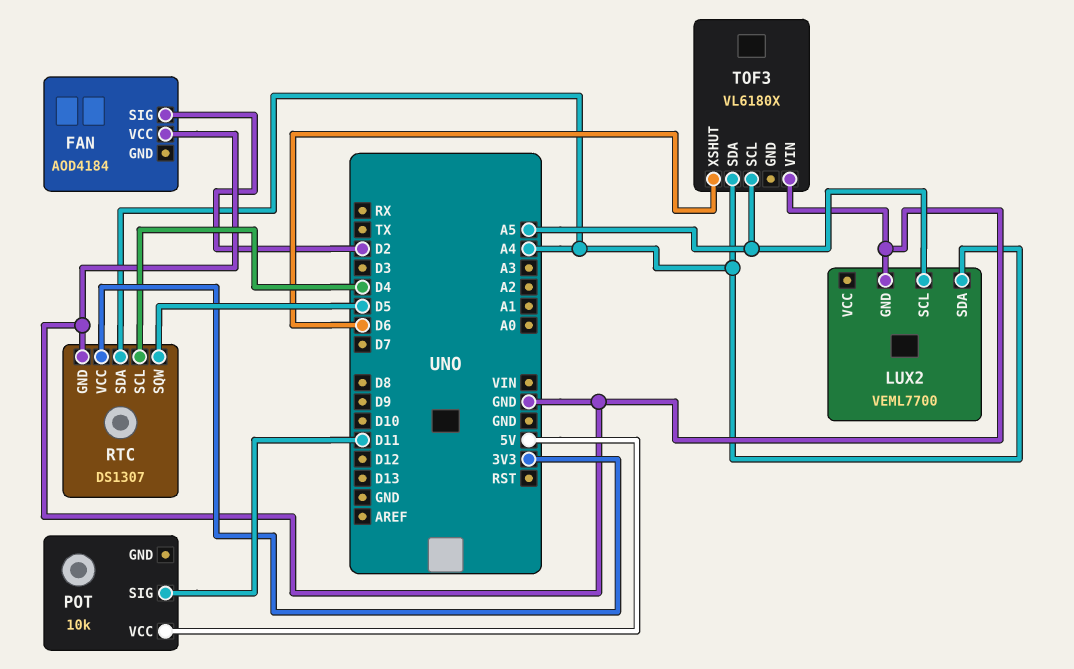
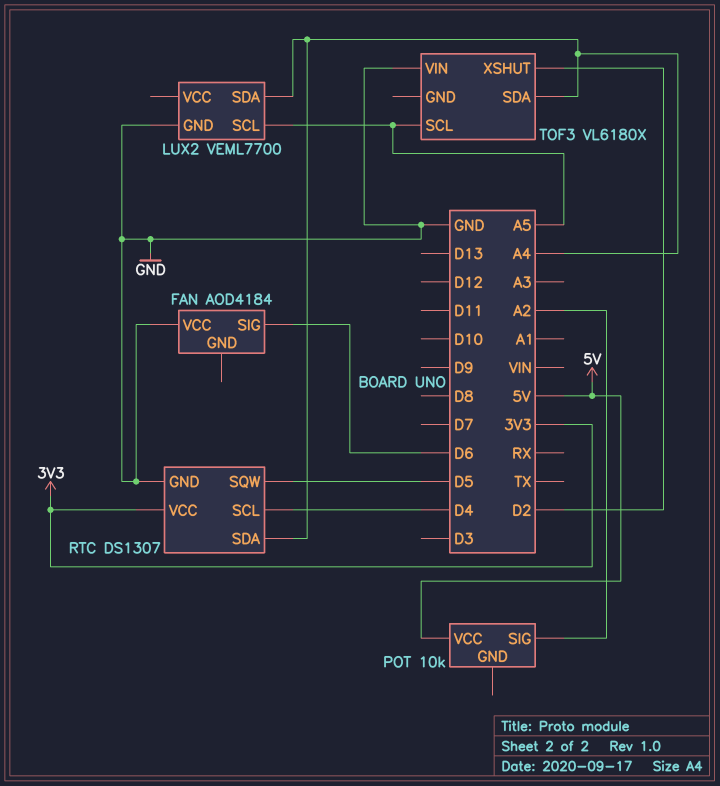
FAN pin SIG: D2 -> D6
POT pin SIG: D11 -> A2
TOF3 pin XSHUT: D6 -> D2

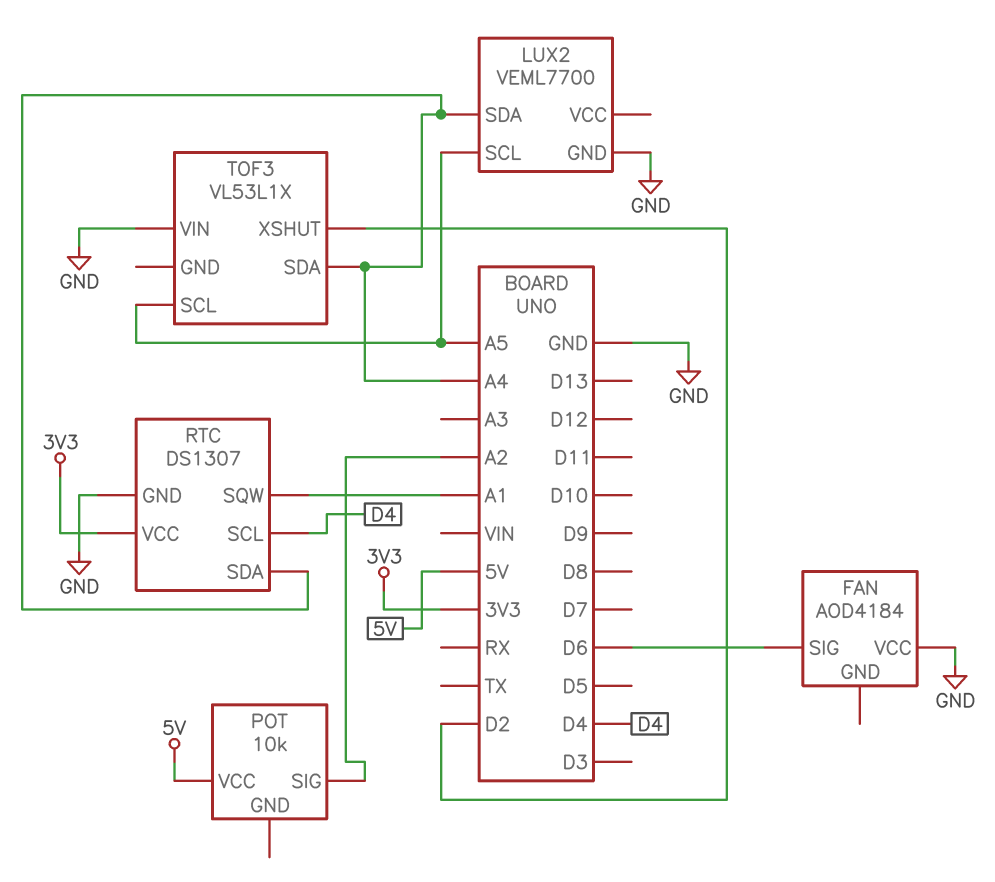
RTC pin SQW: D5 -> A1
TOF3: VL6180X -> VL53L1X

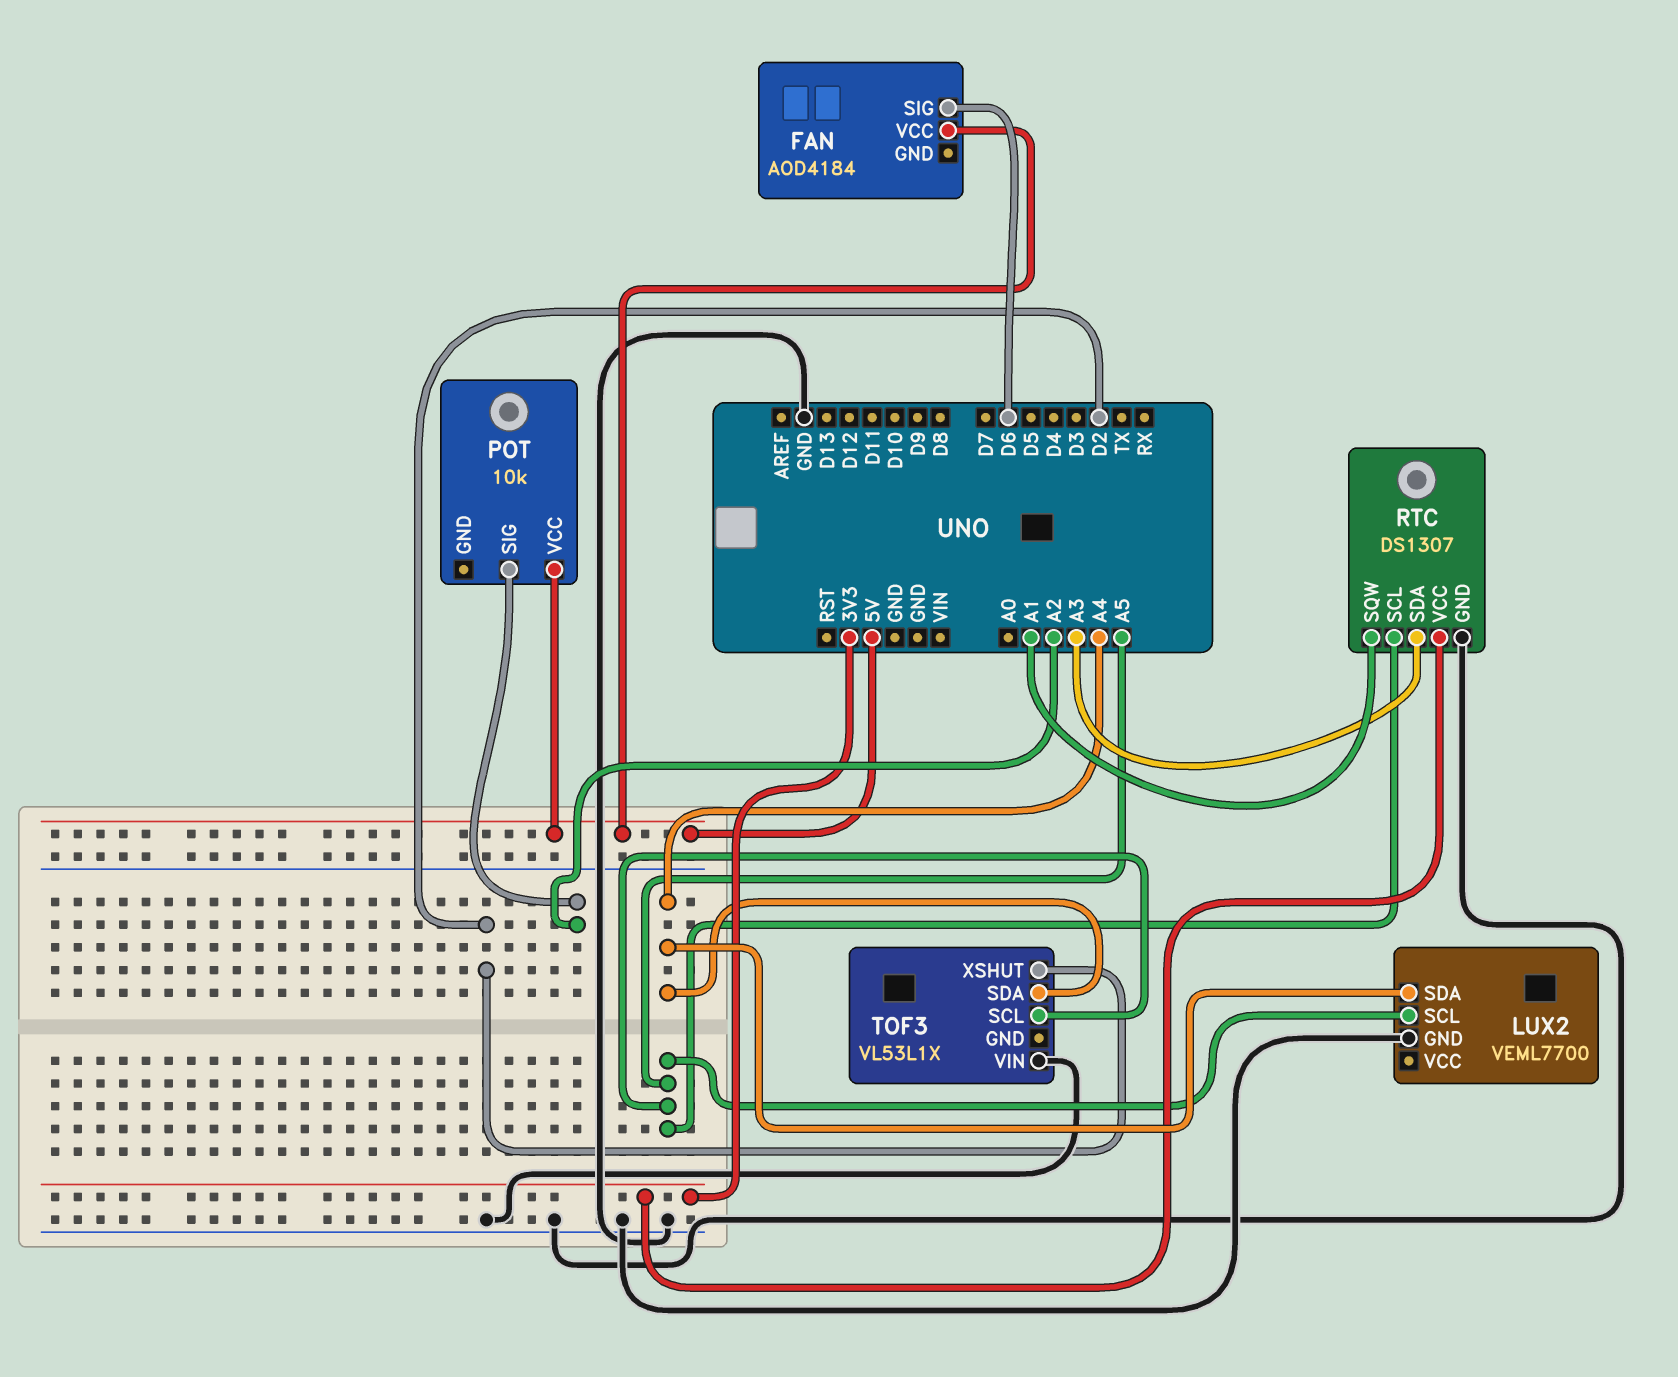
FAN pin VCC: GND -> 5V
RTC pin SCL: D4 -> A5
RTC pin SDA: A4 -> A3

